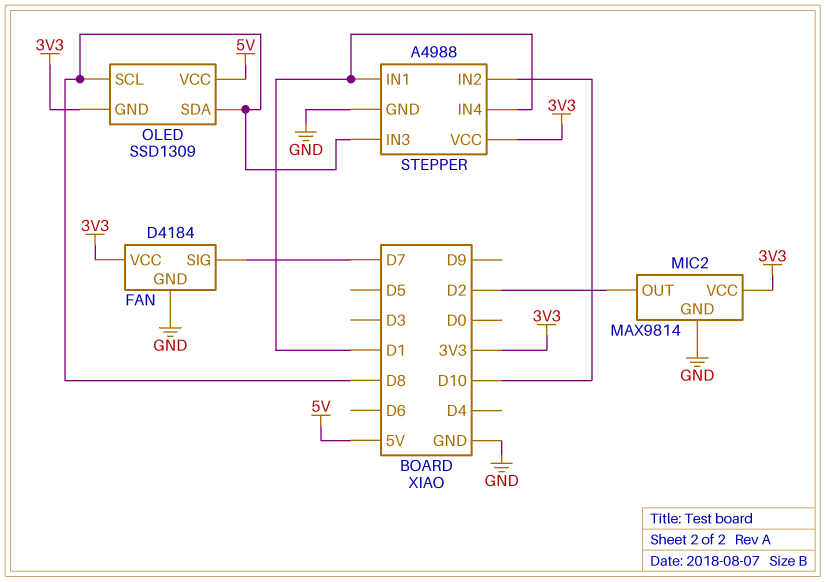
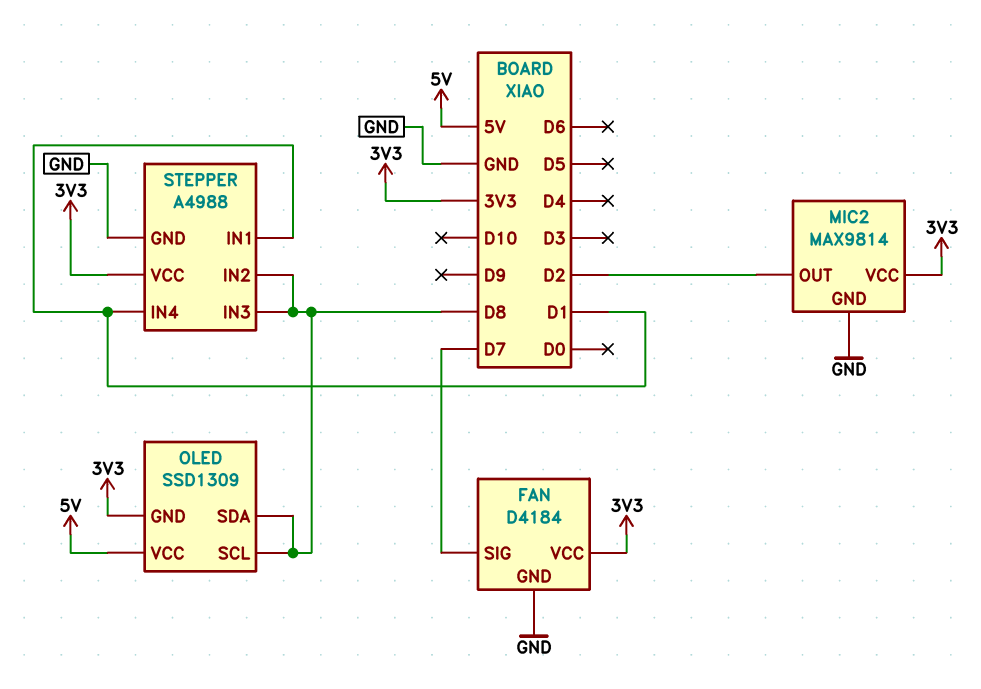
STEPPER pin IN2: D10 -> D8

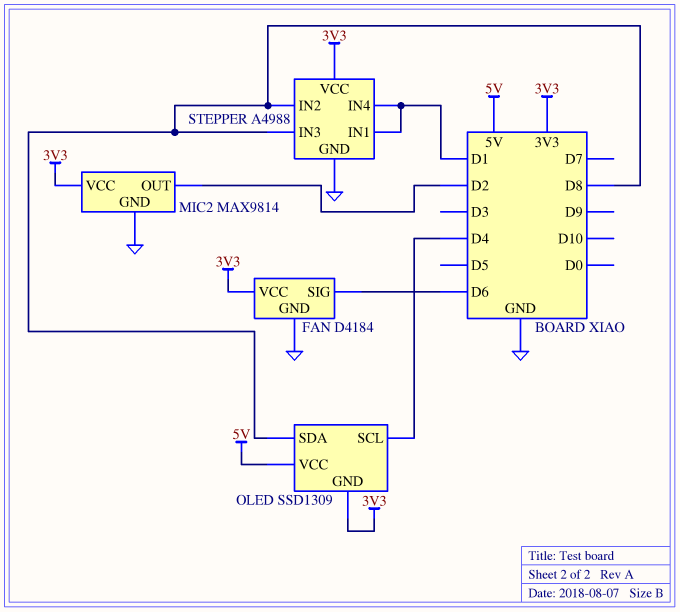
FAN pin SIG: D7 -> D6
OLED pin SCL: D8 -> D4

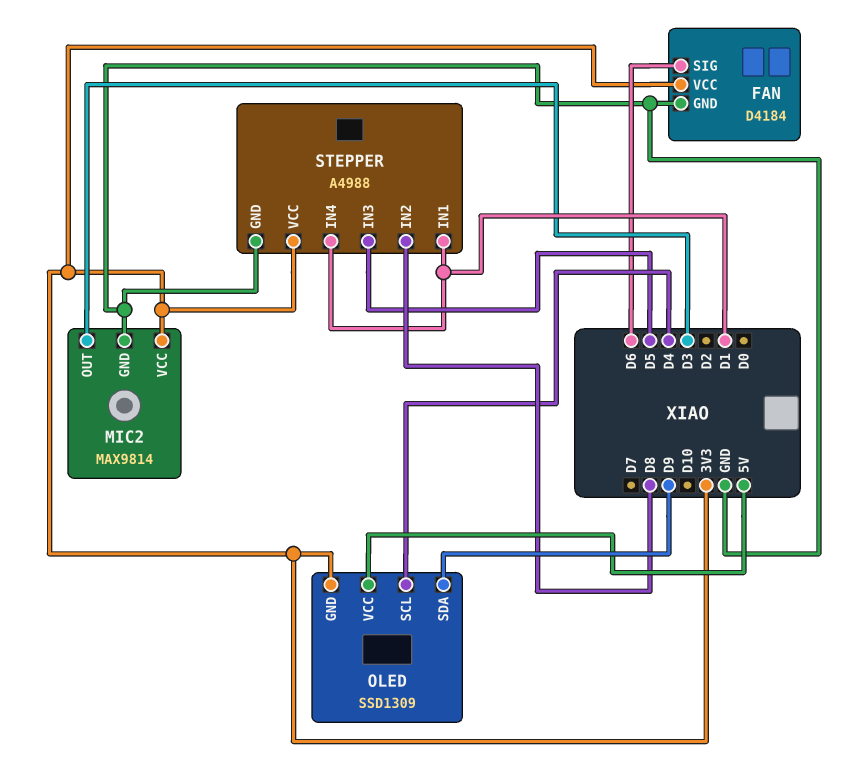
MIC2 pin OUT: D2 -> D3
OLED pin SDA: D8 -> D9
STEPPER pin IN3: D8 -> D5

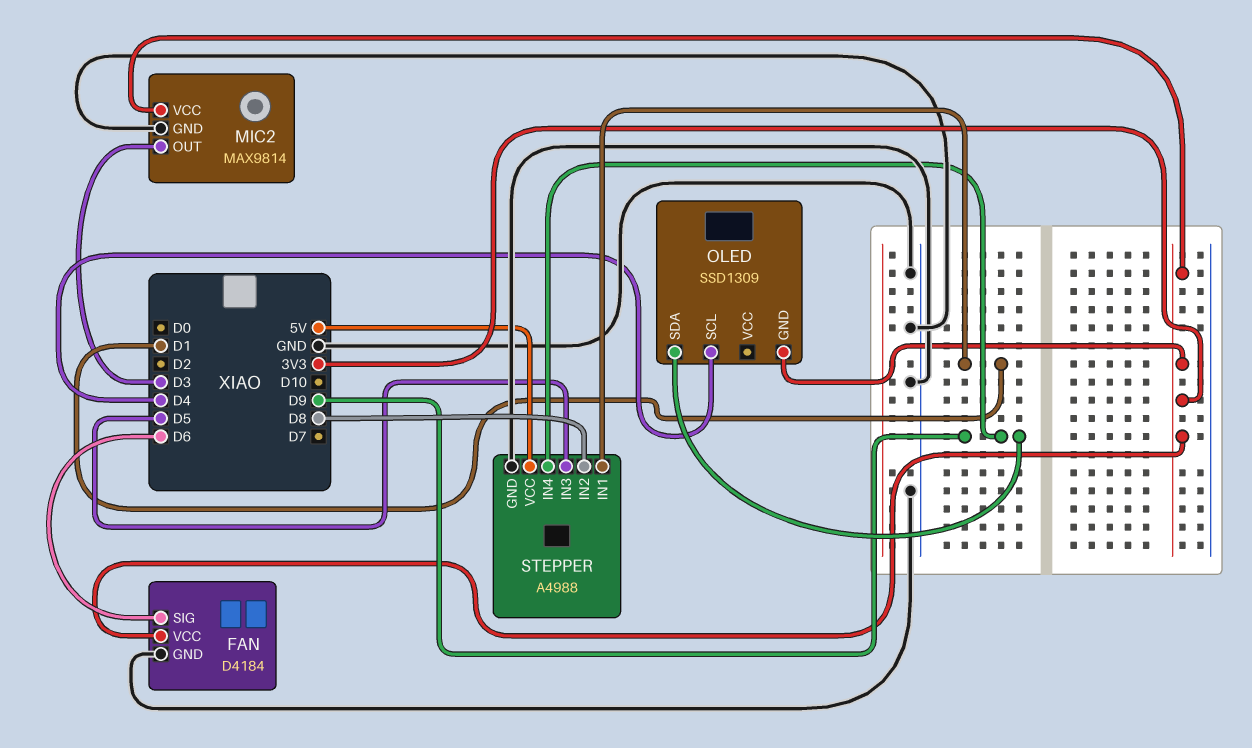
OLED pin VCC: 5V -> none
STEPPER pin IN4: D1 -> D9
STEPPER pin VCC: 3V3 -> 5V

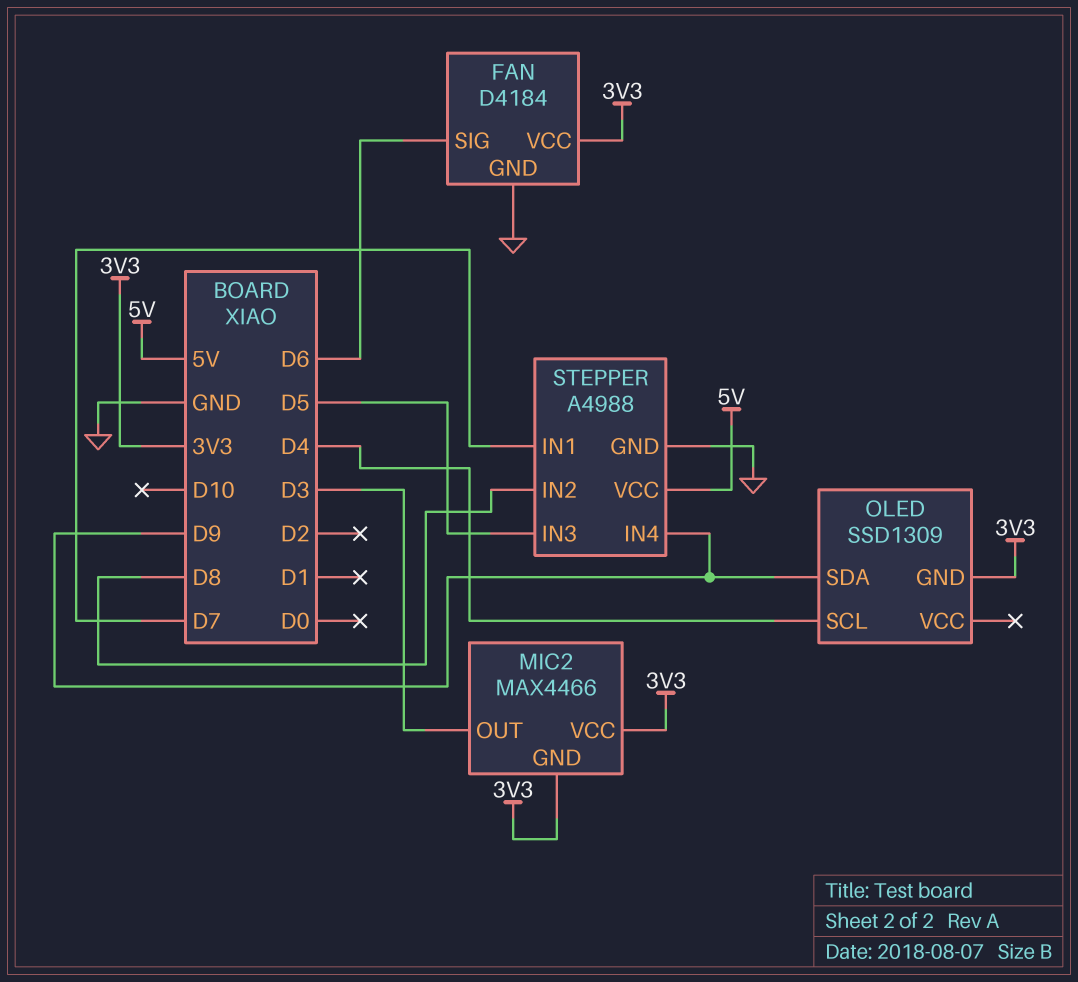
MIC2: MAX9814 -> MAX4466
MIC2 pin GND: GND -> 3V3
STEPPER pin IN1: D1 -> D7

